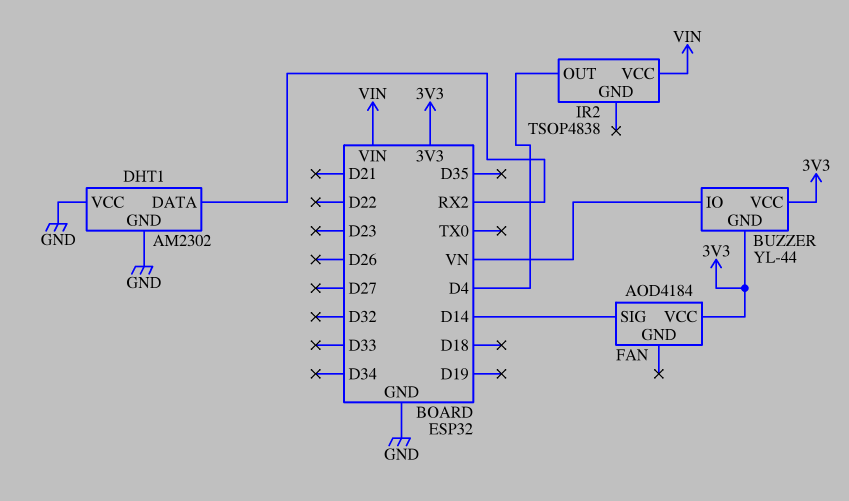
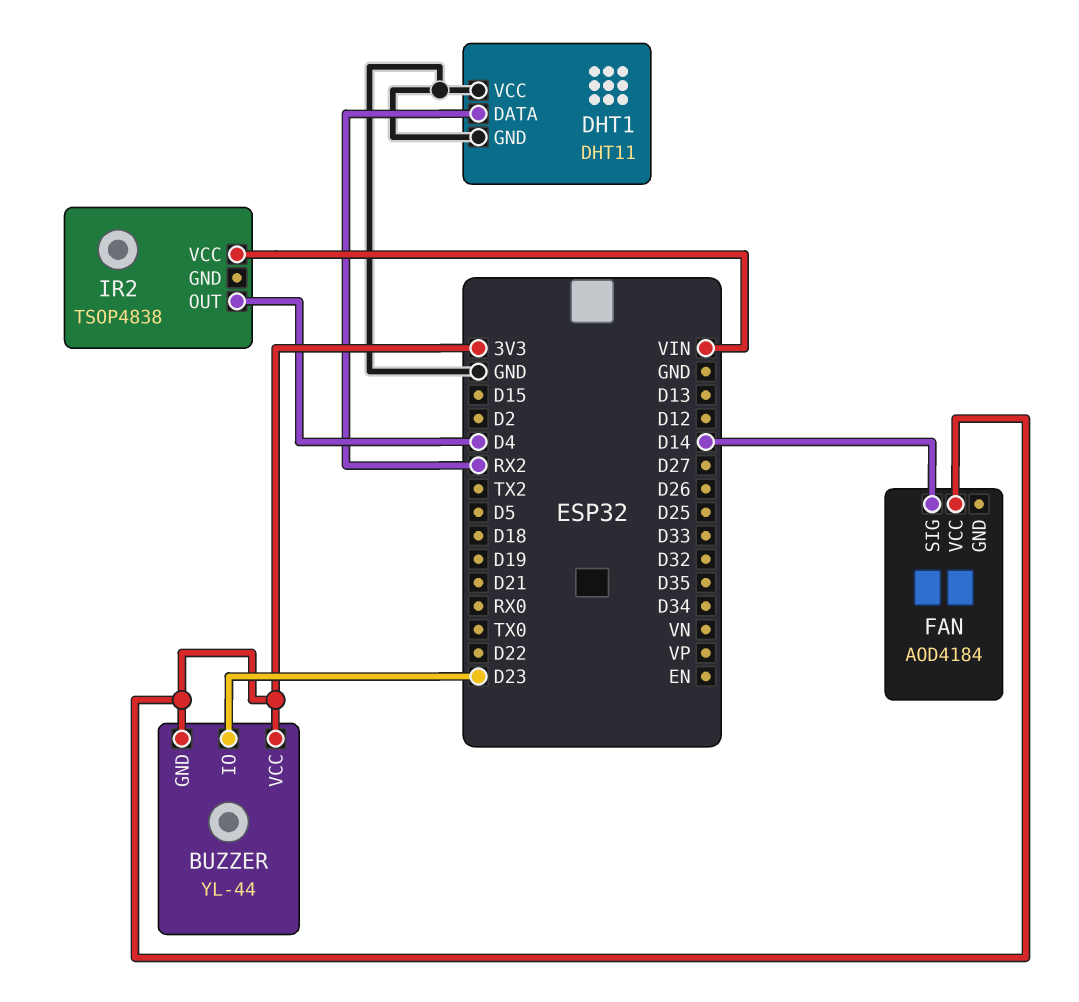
BUZZER pin IO: VN -> D23
DHT1: AM2302 -> DHT11

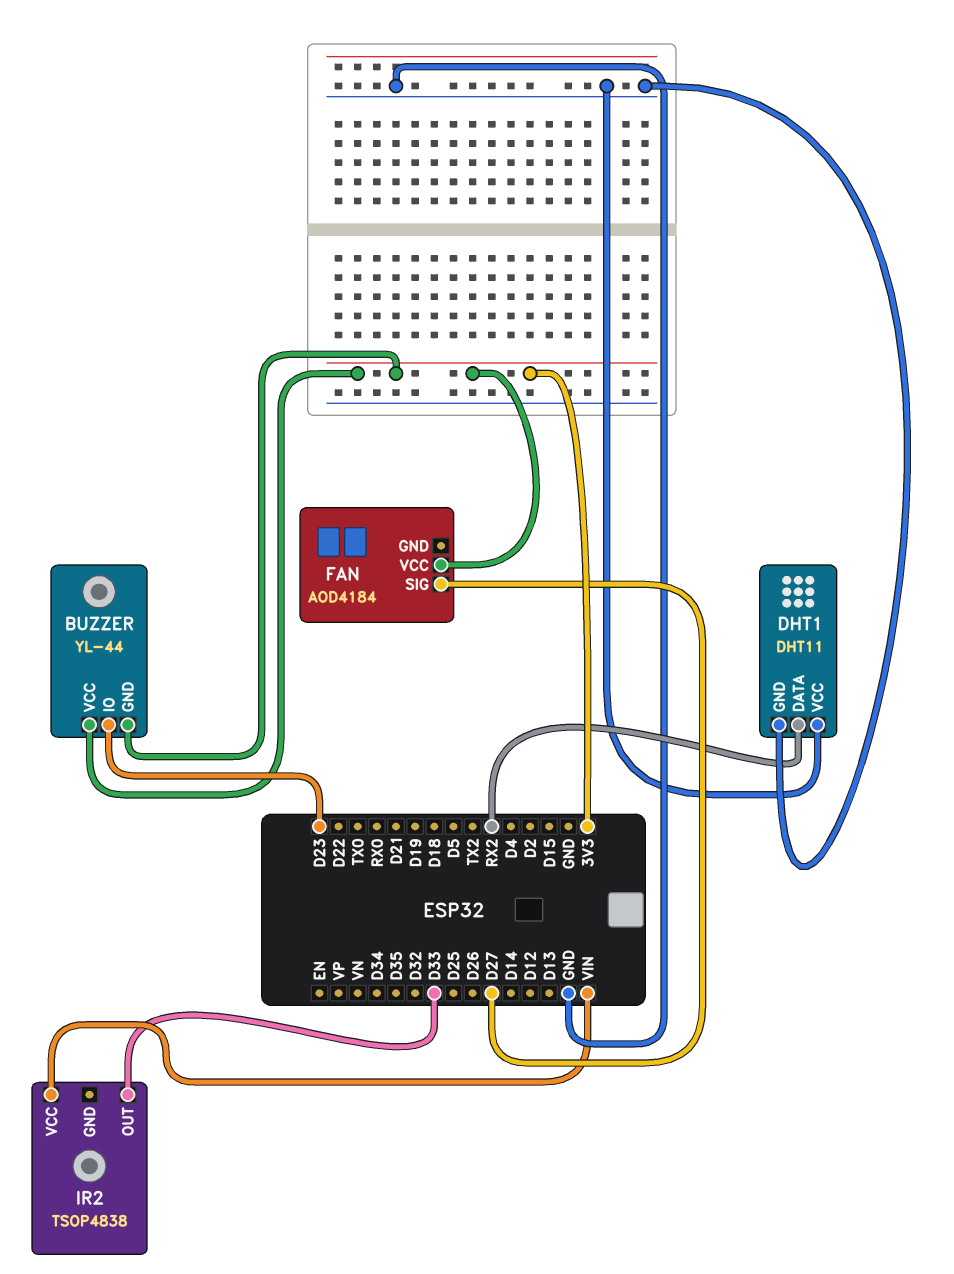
FAN pin SIG: D14 -> D27
IR2 pin OUT: D4 -> D33

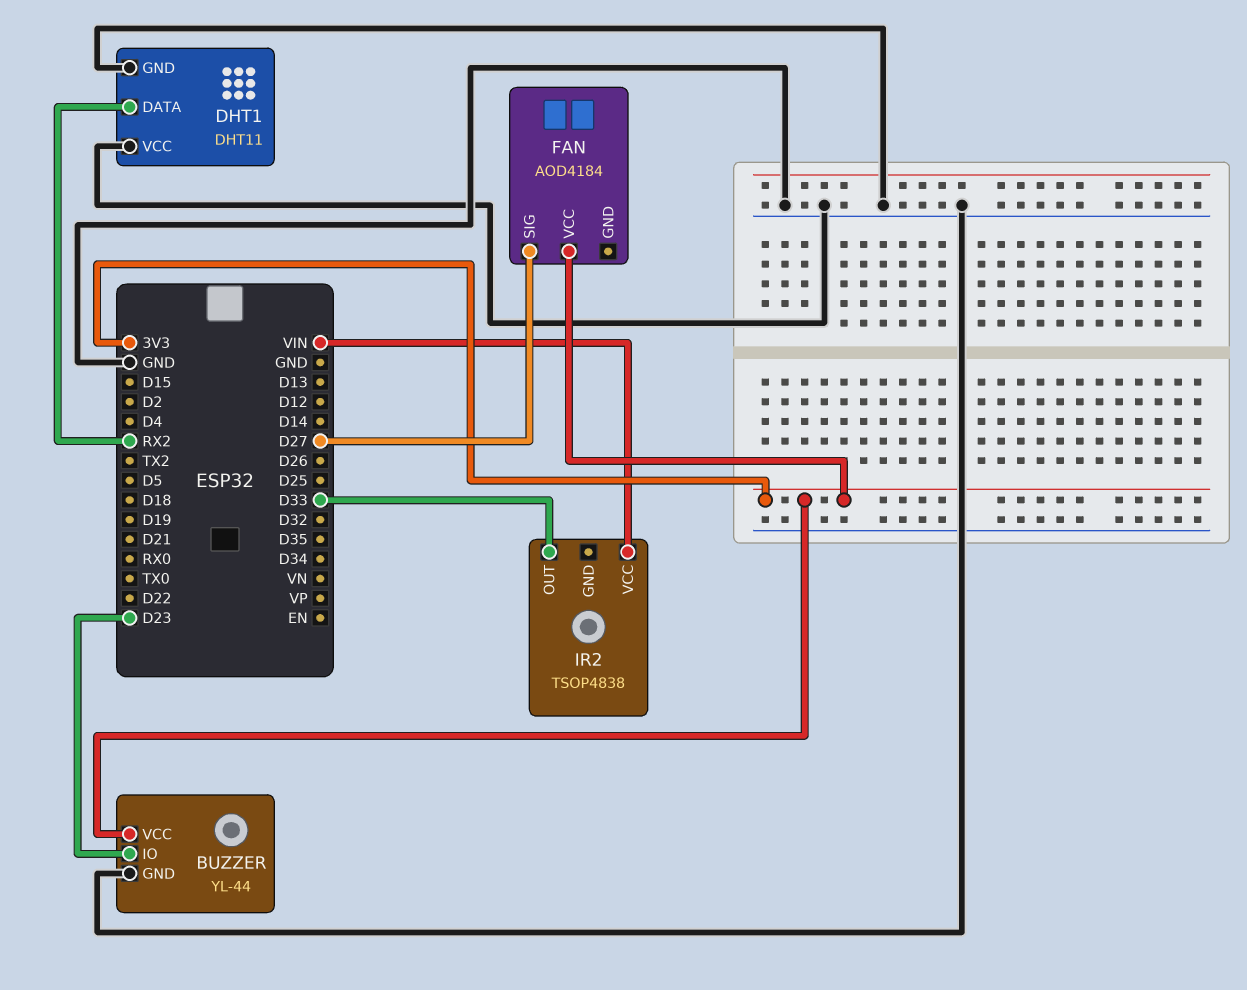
BUZZER pin GND: 3V3 -> GND

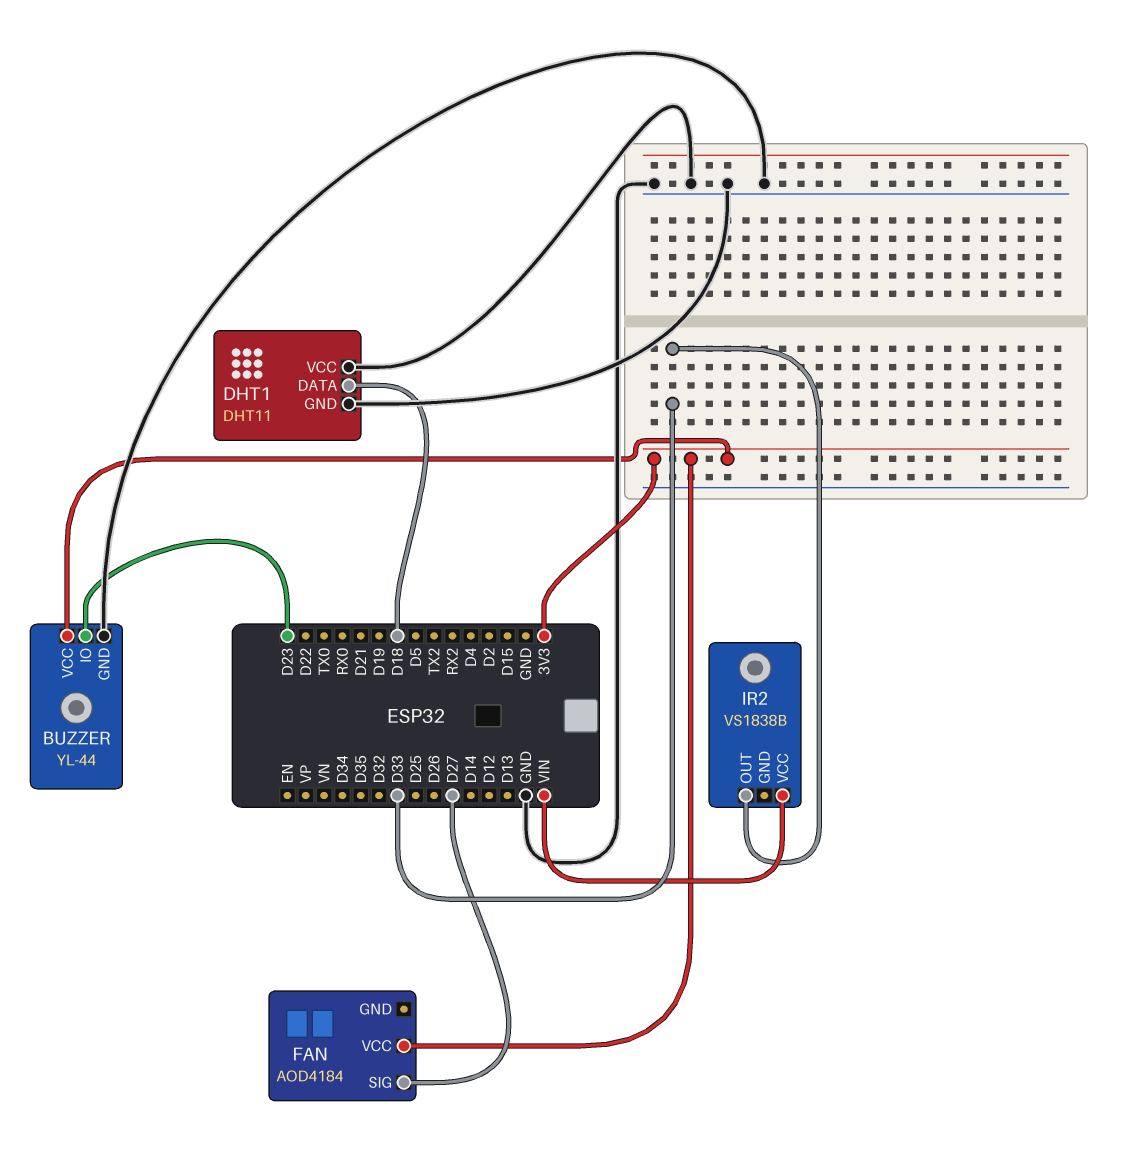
DHT1 pin DATA: RX2 -> D18
IR2: TSOP4838 -> VS1838B

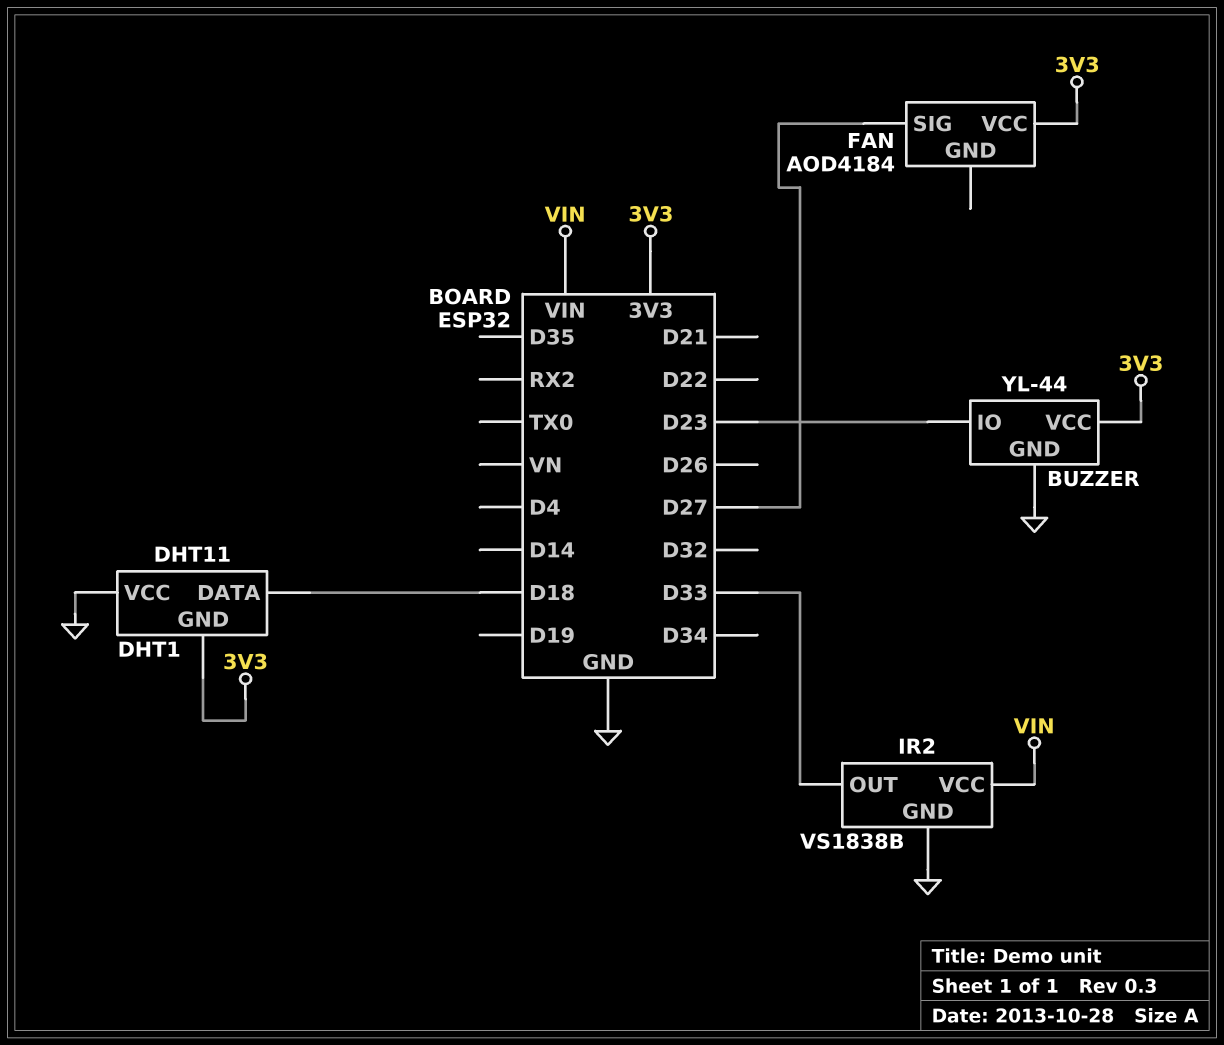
DHT1 pin GND: GND -> 3V3
IR2 pin GND: none -> GND

